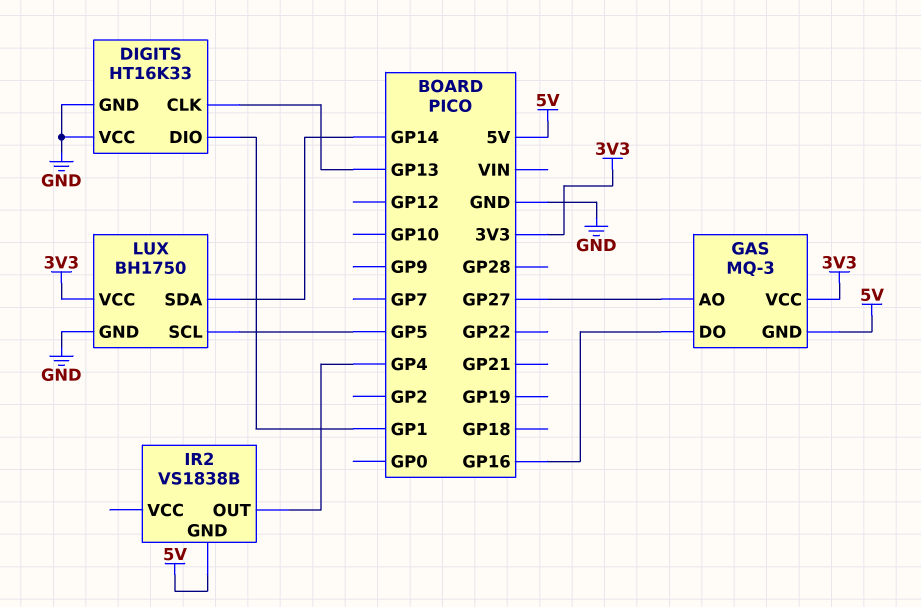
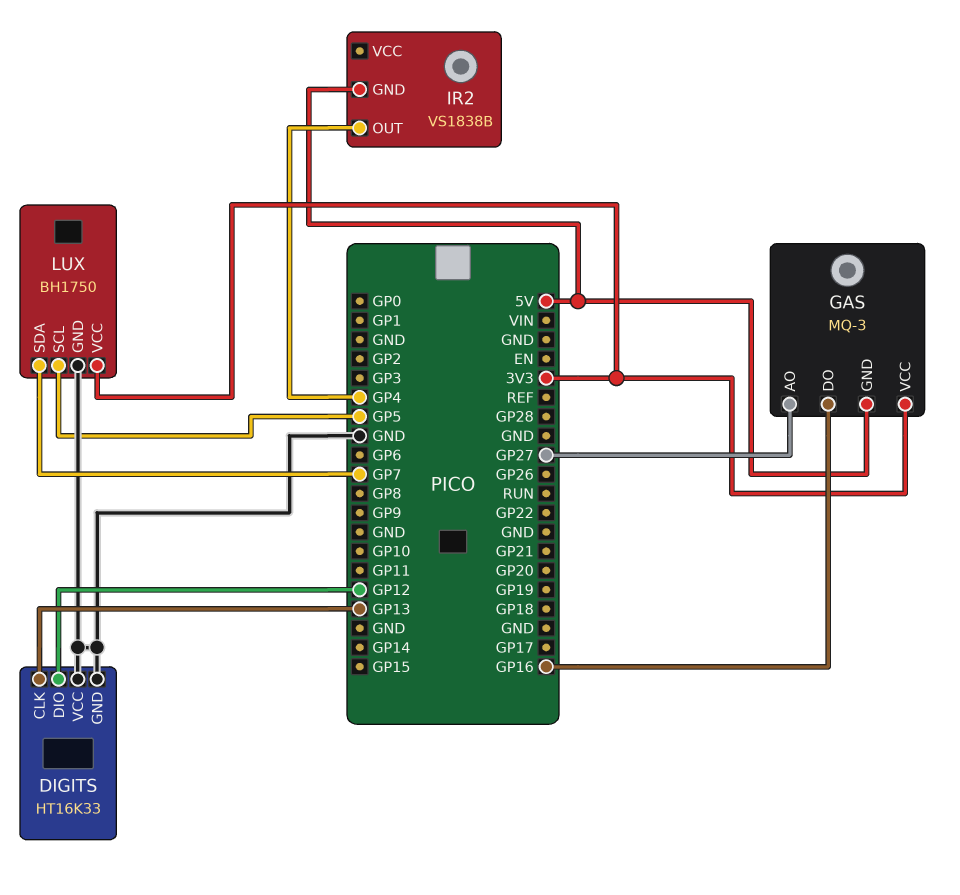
DIGITS pin DIO: GP1 -> GP12
LUX pin SDA: GP14 -> GP7

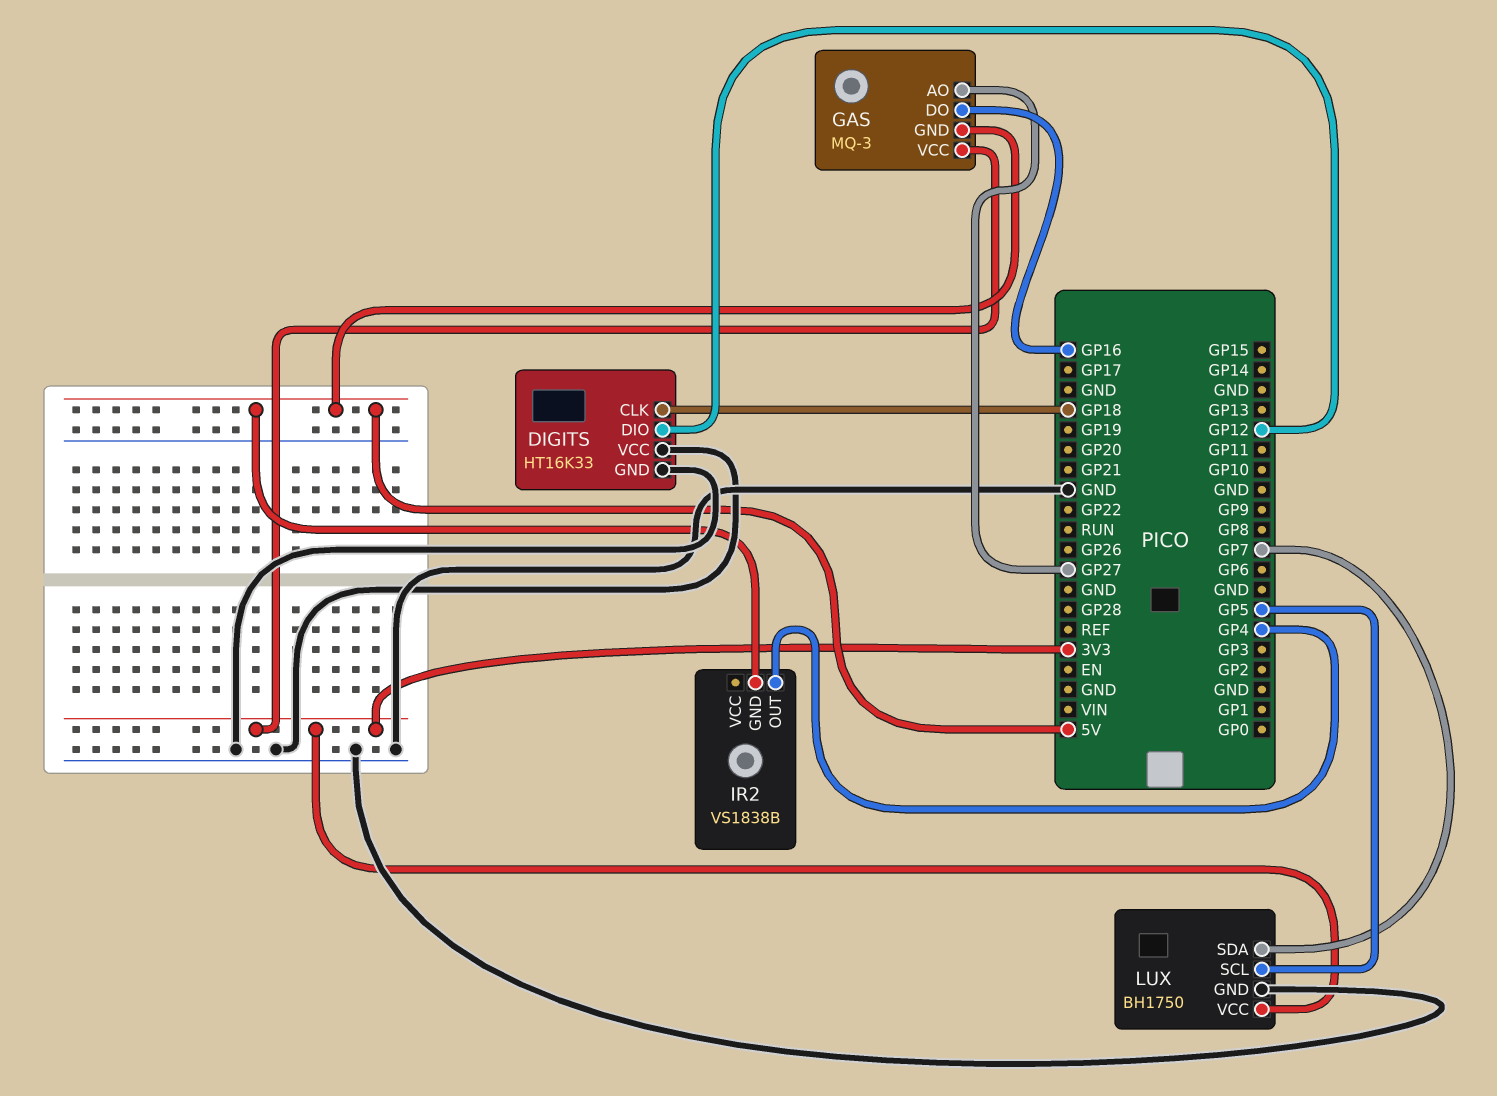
DIGITS pin CLK: GP13 -> GP18

